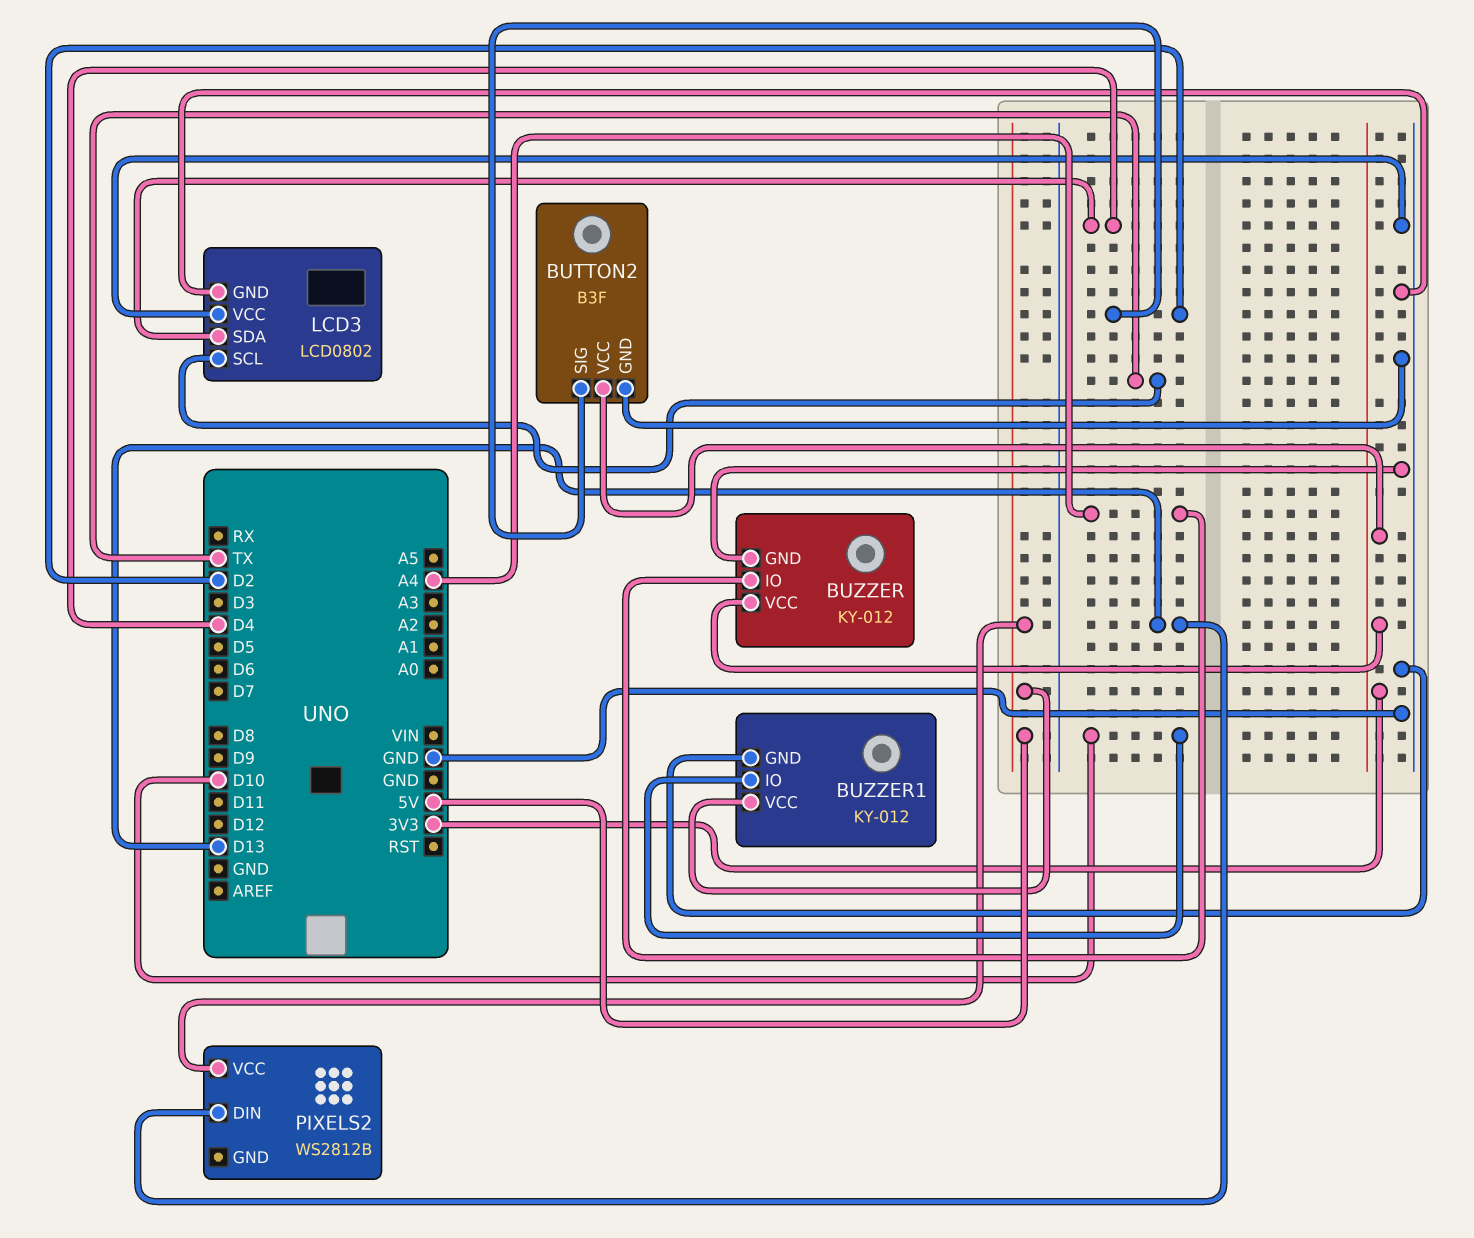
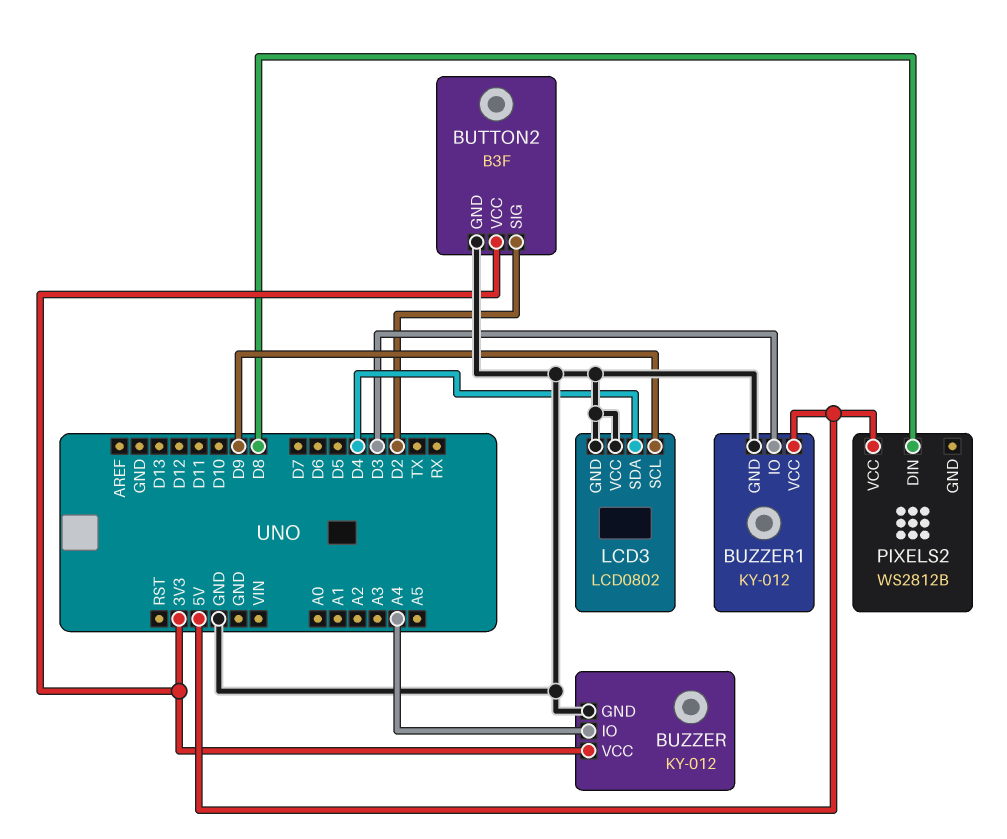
BUZZER1 pin IO: D10 -> D3
LCD3 pin SCL: TX -> D9
PIXELS2 pin DIN: D13 -> D8

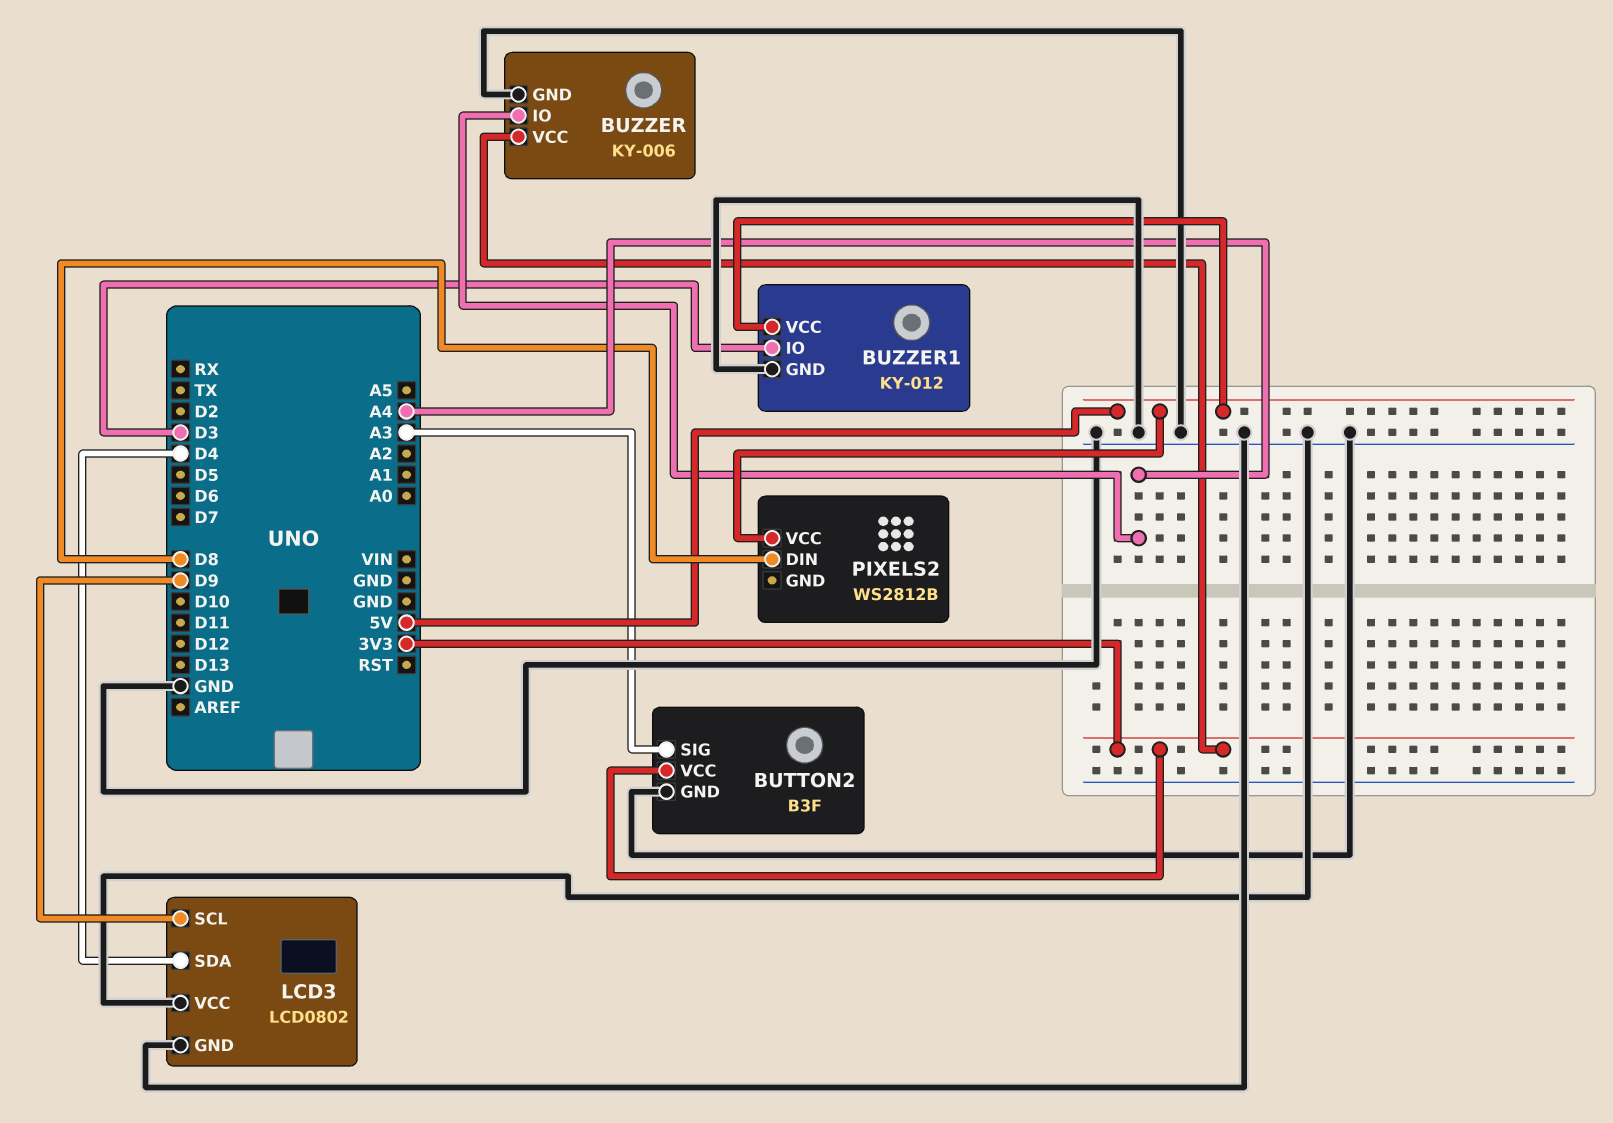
BUTTON2 pin SIG: D2 -> A3
BUZZER: KY-012 -> KY-006

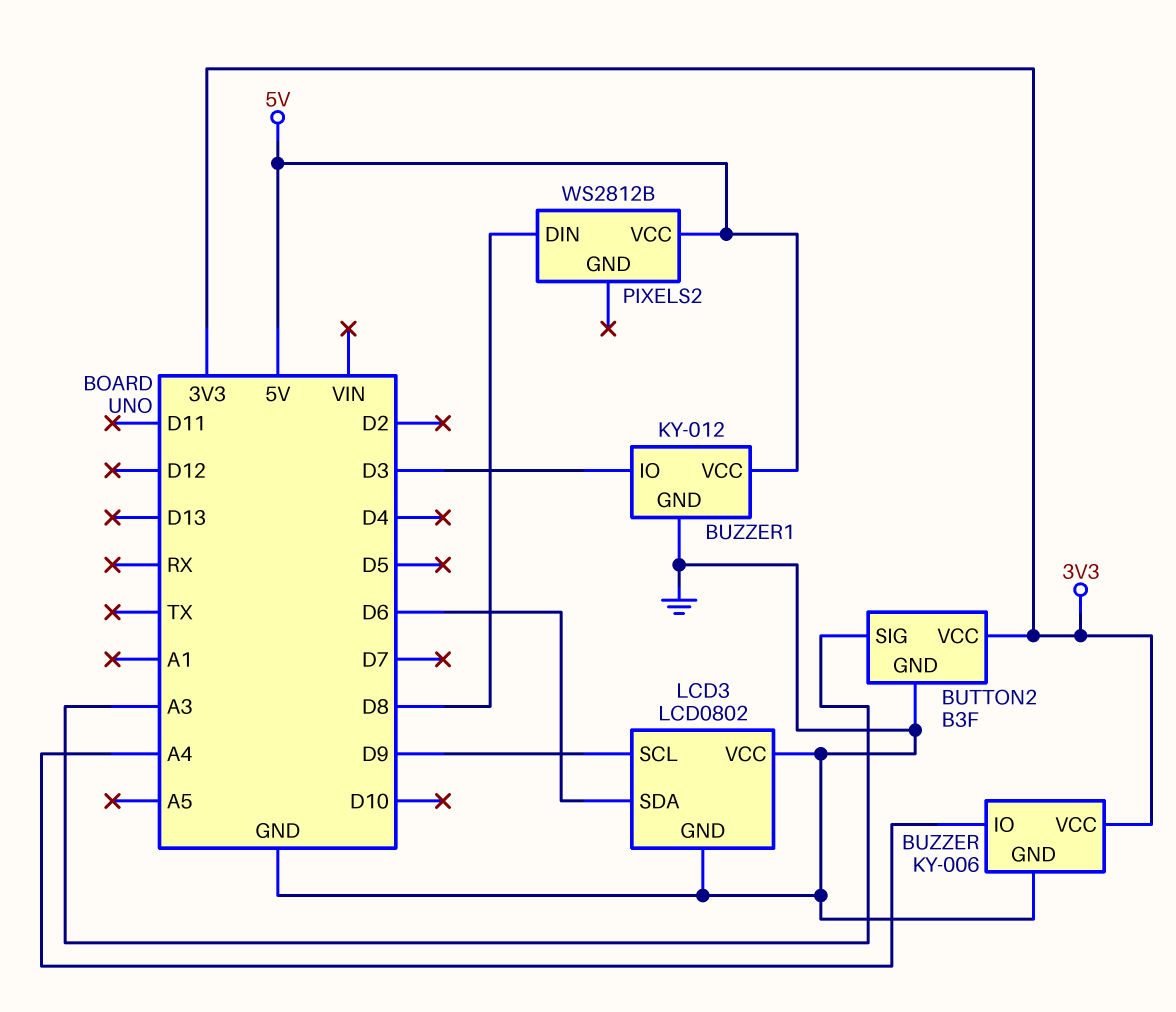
LCD3 pin SDA: D4 -> D6

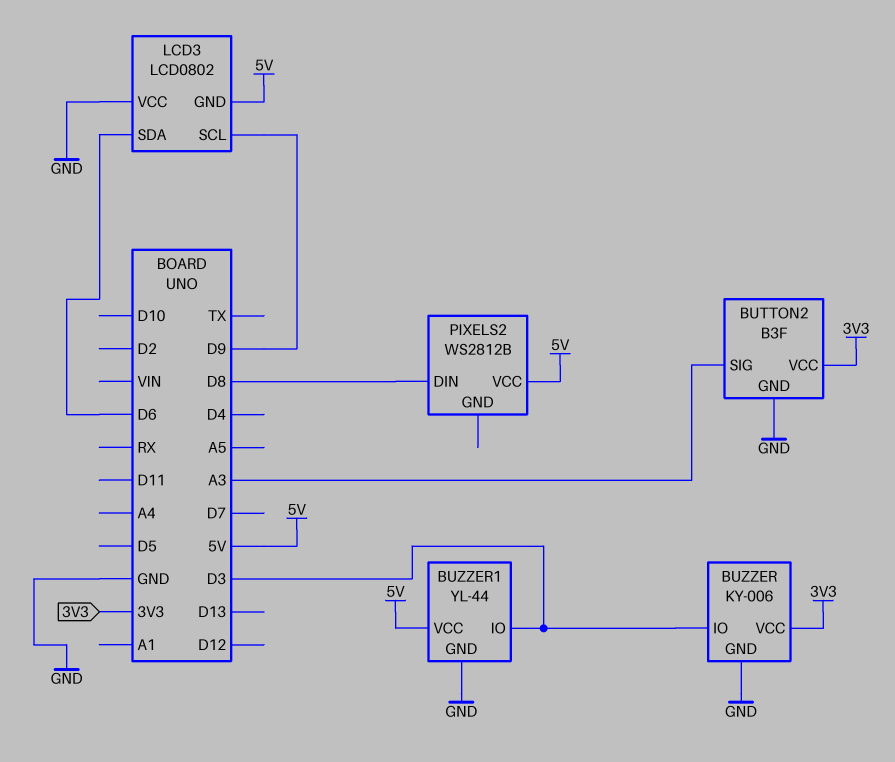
BUZZER pin IO: A4 -> D3
BUZZER1: KY-012 -> YL-44
LCD3 pin GND: GND -> 5V

